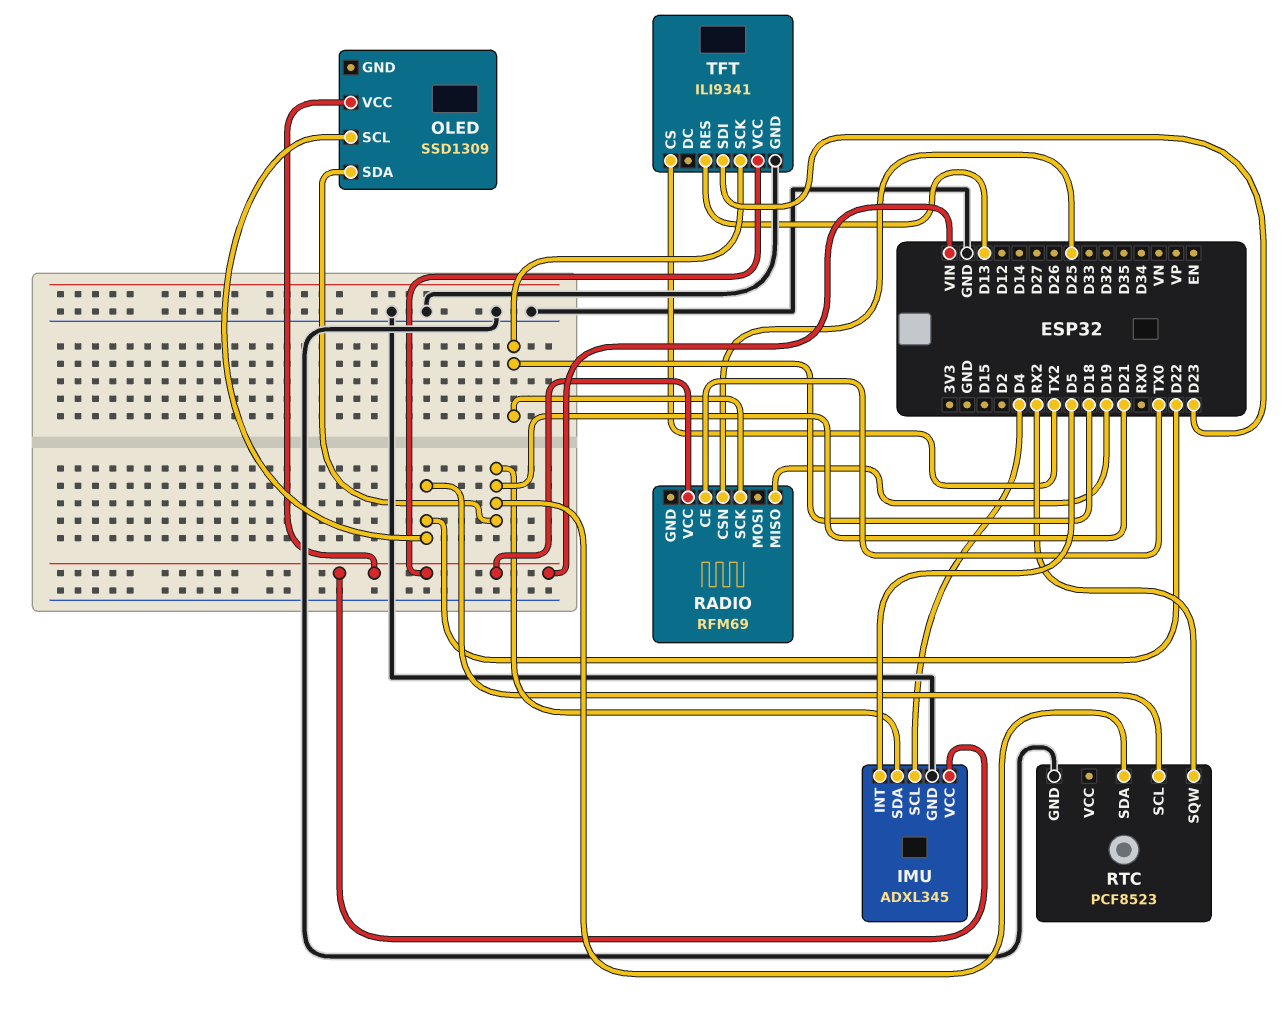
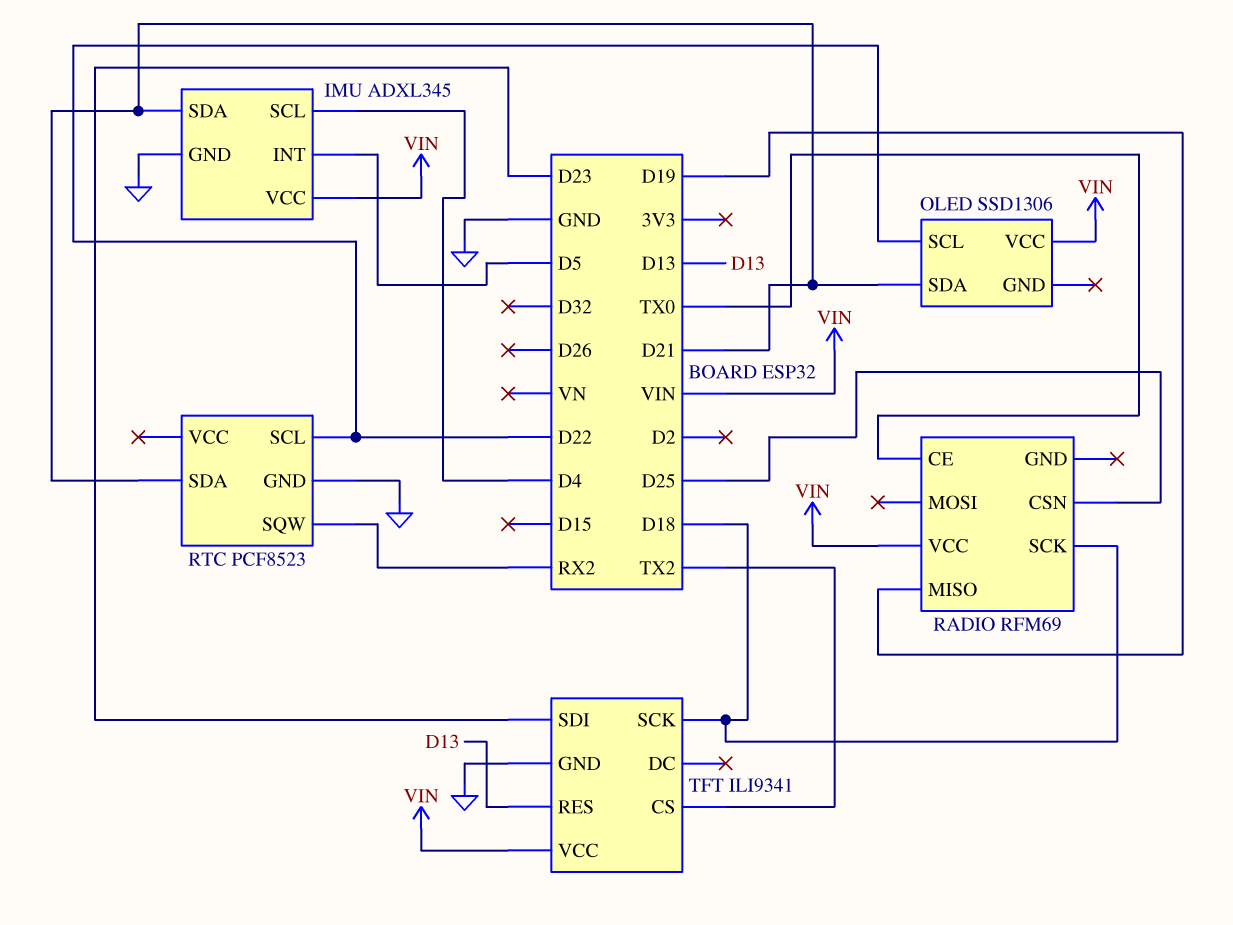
OLED: SSD1309 -> SSD1306

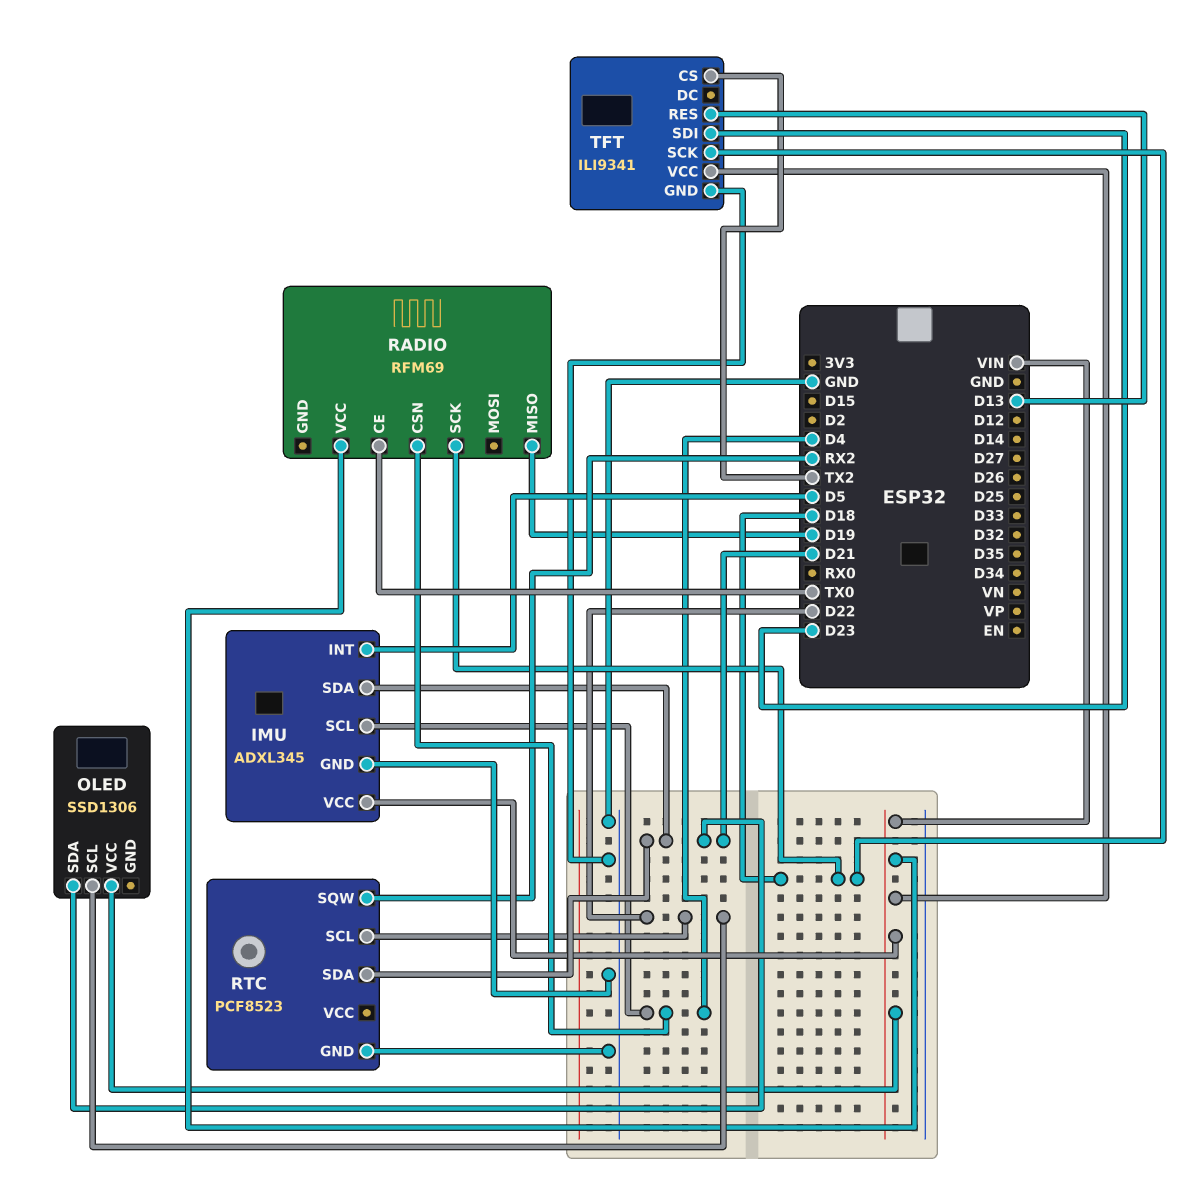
RADIO pin CSN: D25 -> D4

